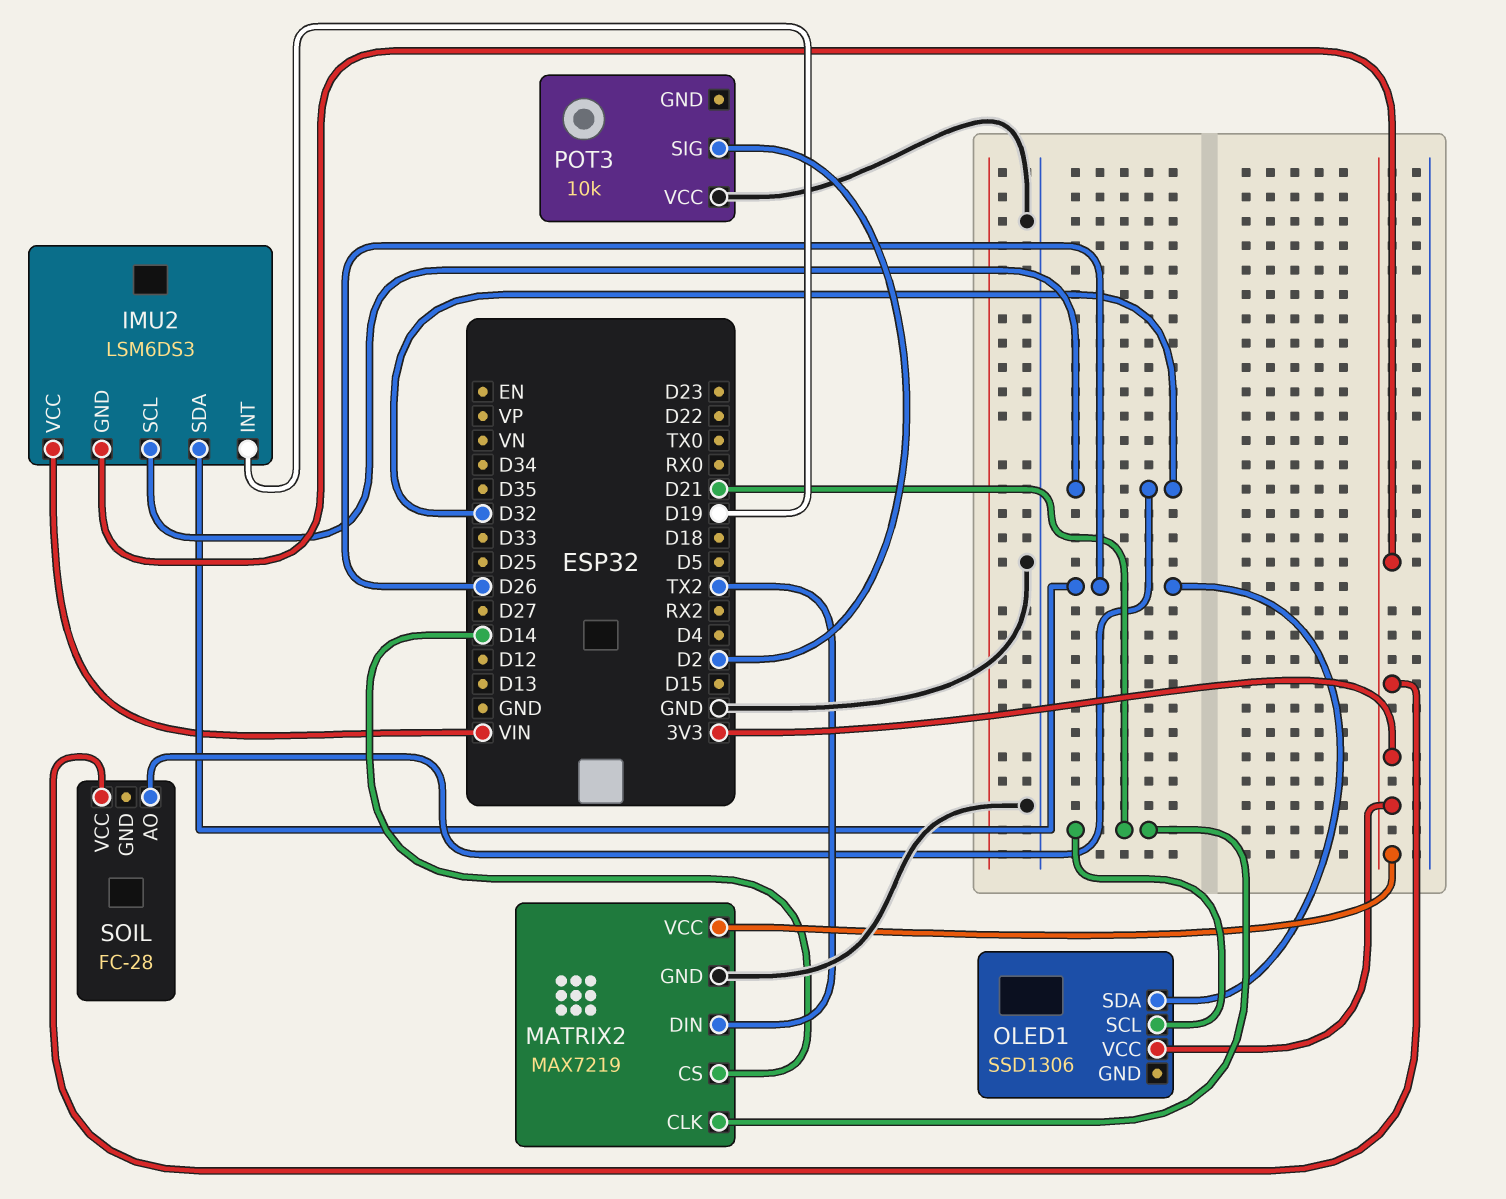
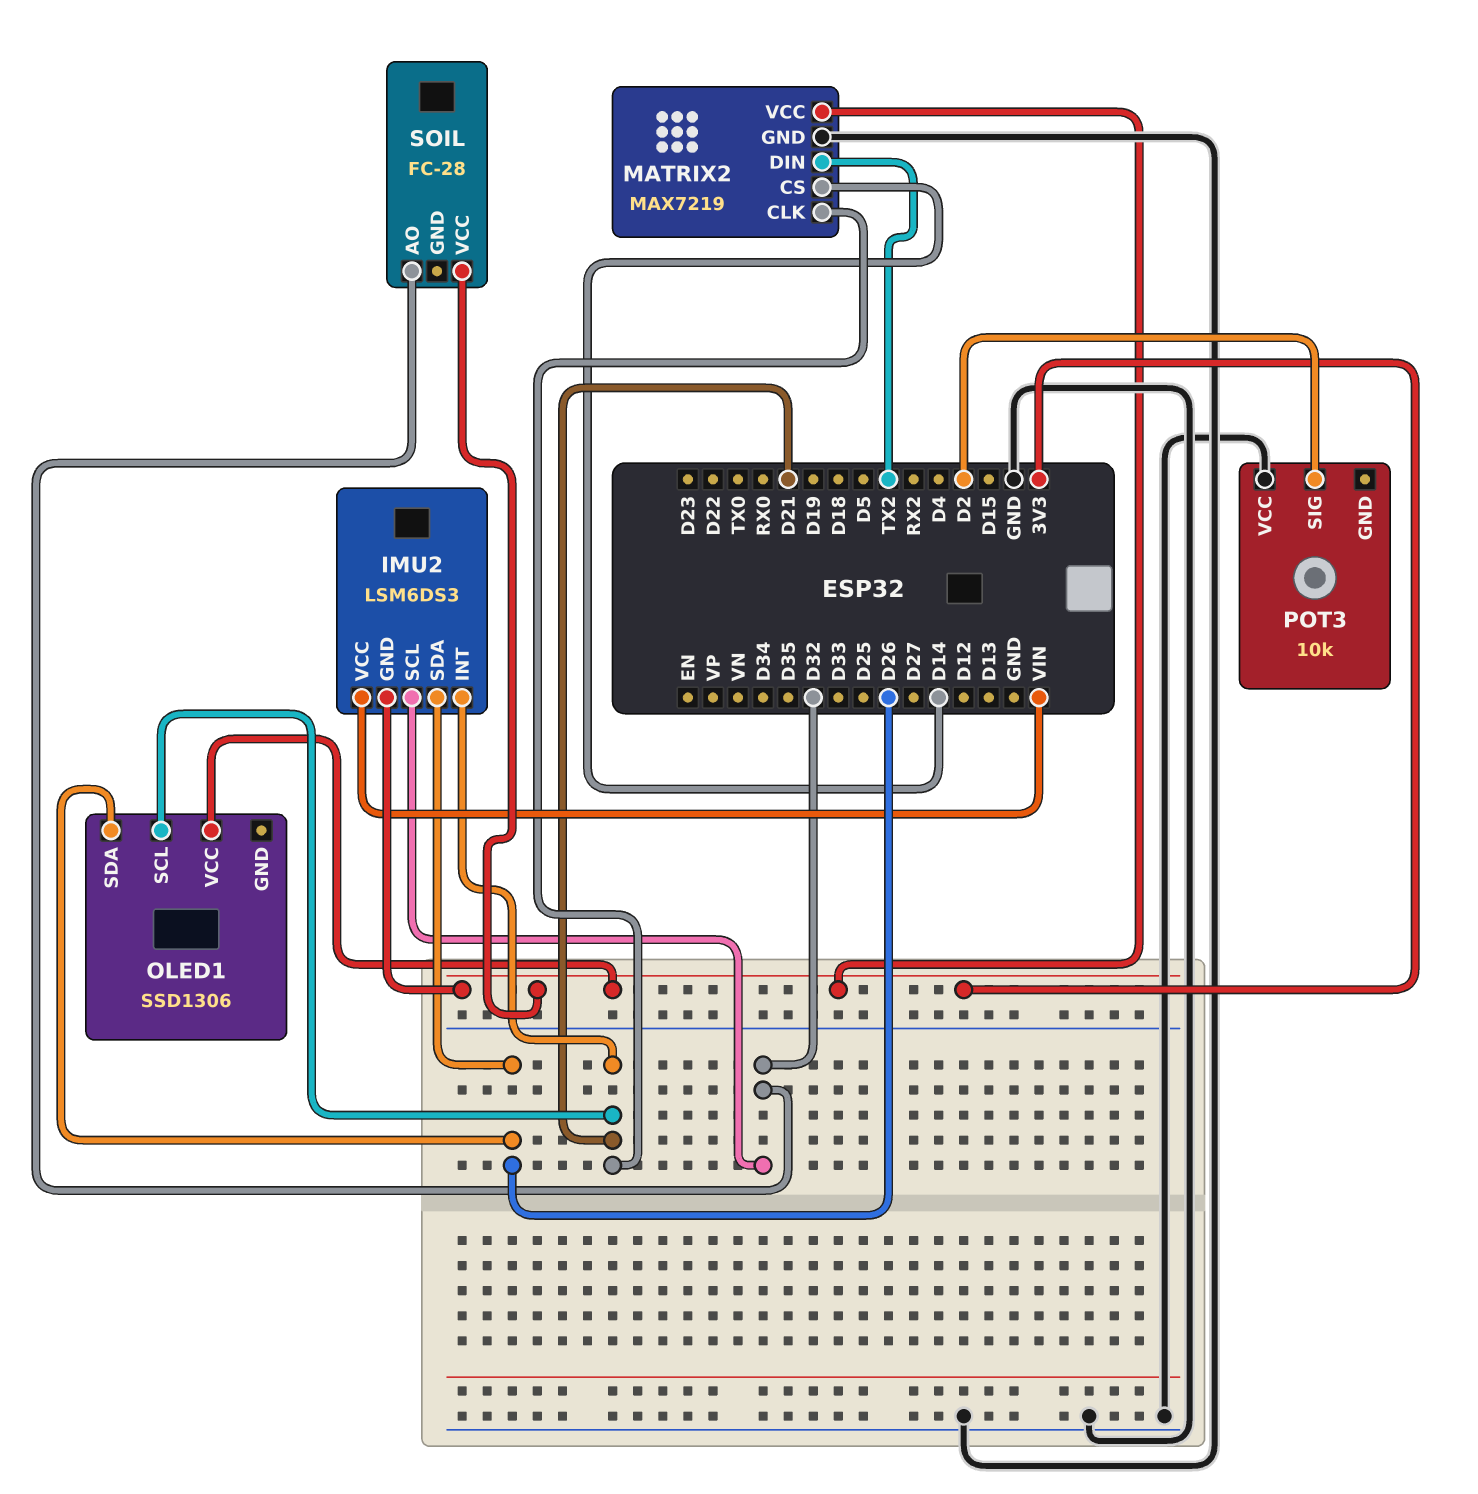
IMU2 pin INT: D19 -> D21

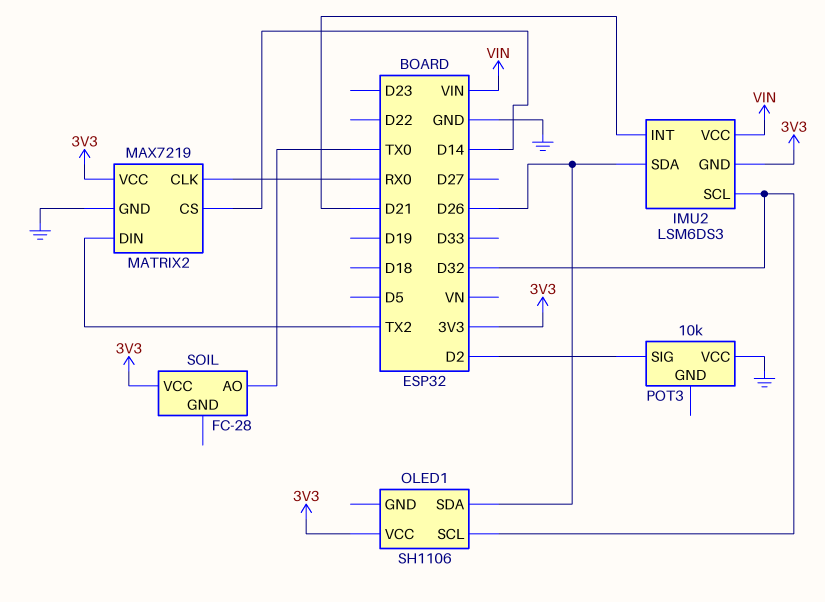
MATRIX2 pin CLK: D21 -> RX0
OLED1: SSD1306 -> SH1106
OLED1 pin SCL: D21 -> D32
SOIL pin AO: D32 -> TX0

